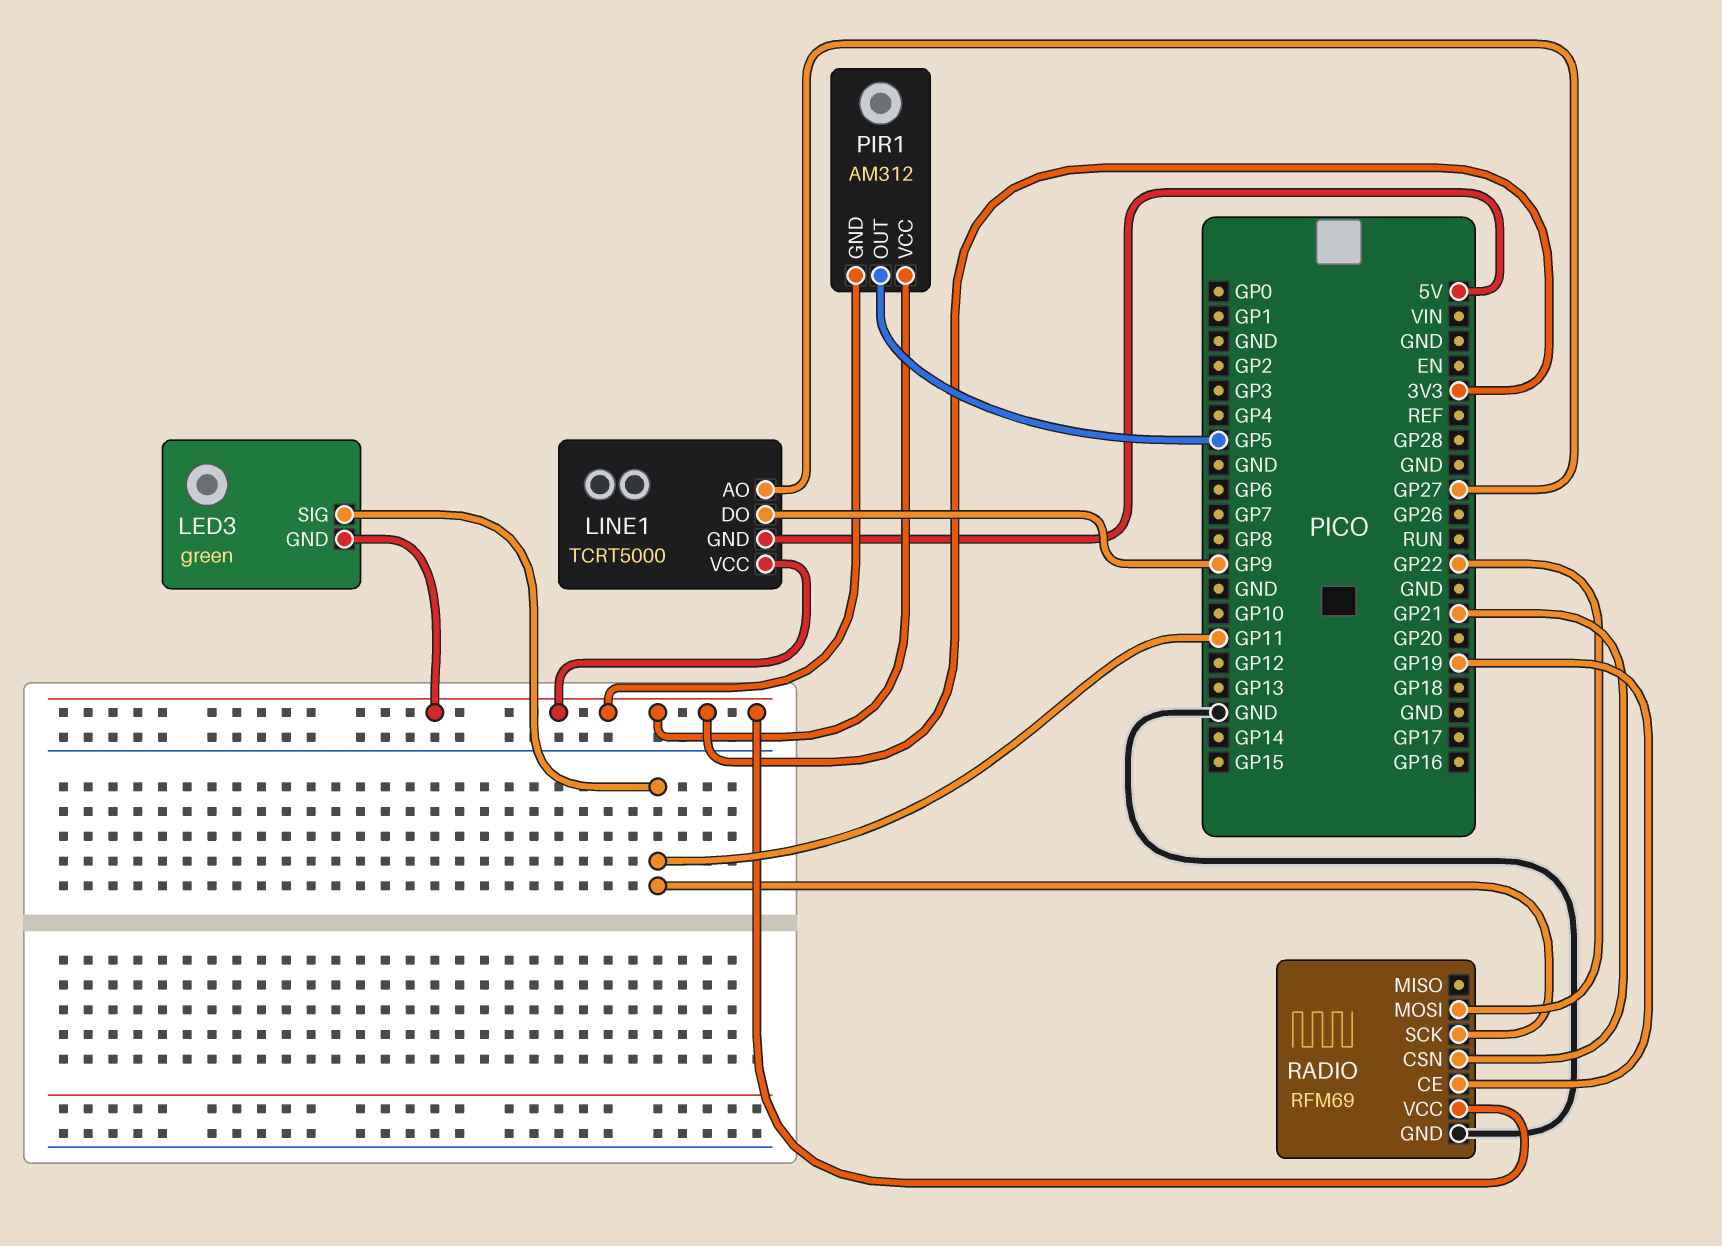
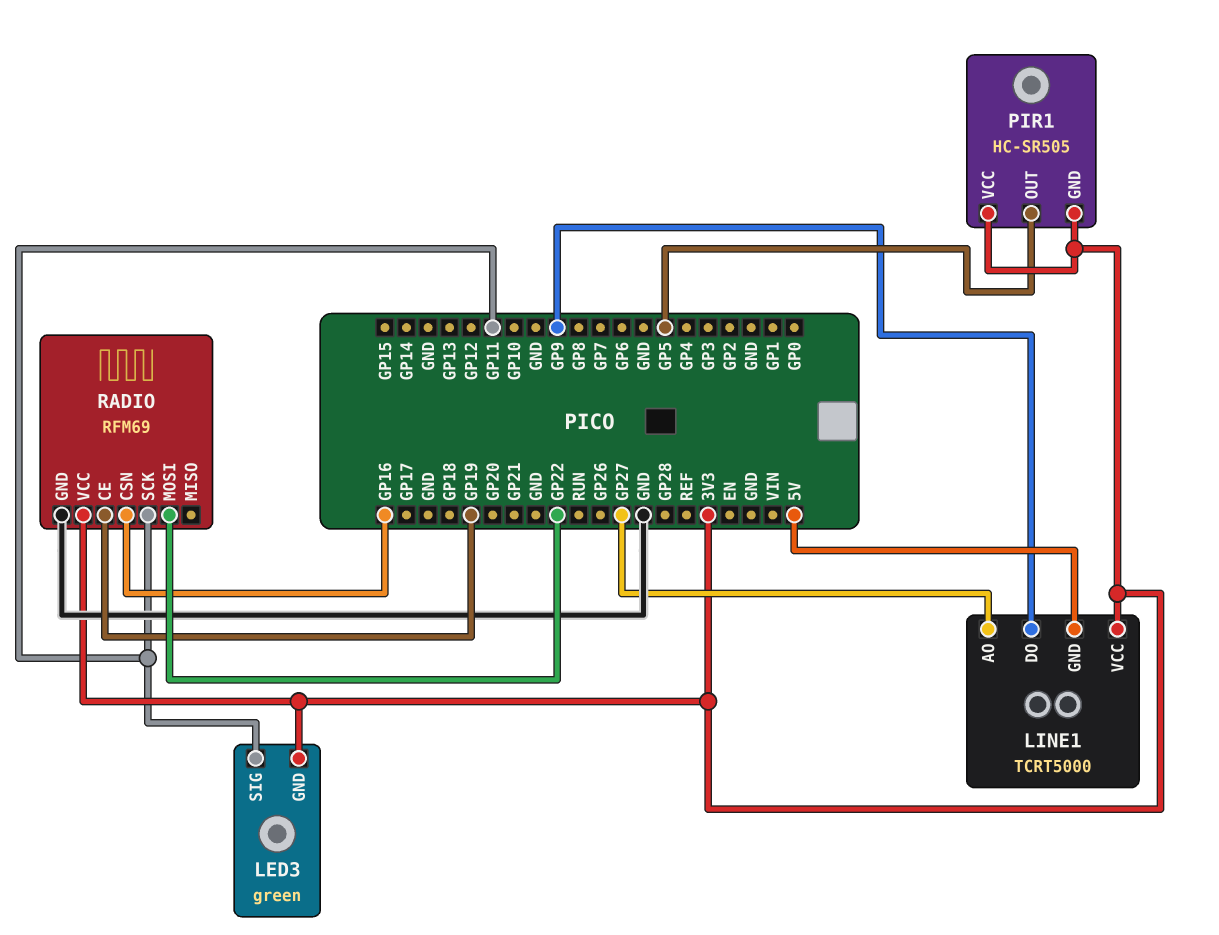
PIR1: AM312 -> HC-SR505
RADIO pin CSN: GP21 -> GP16

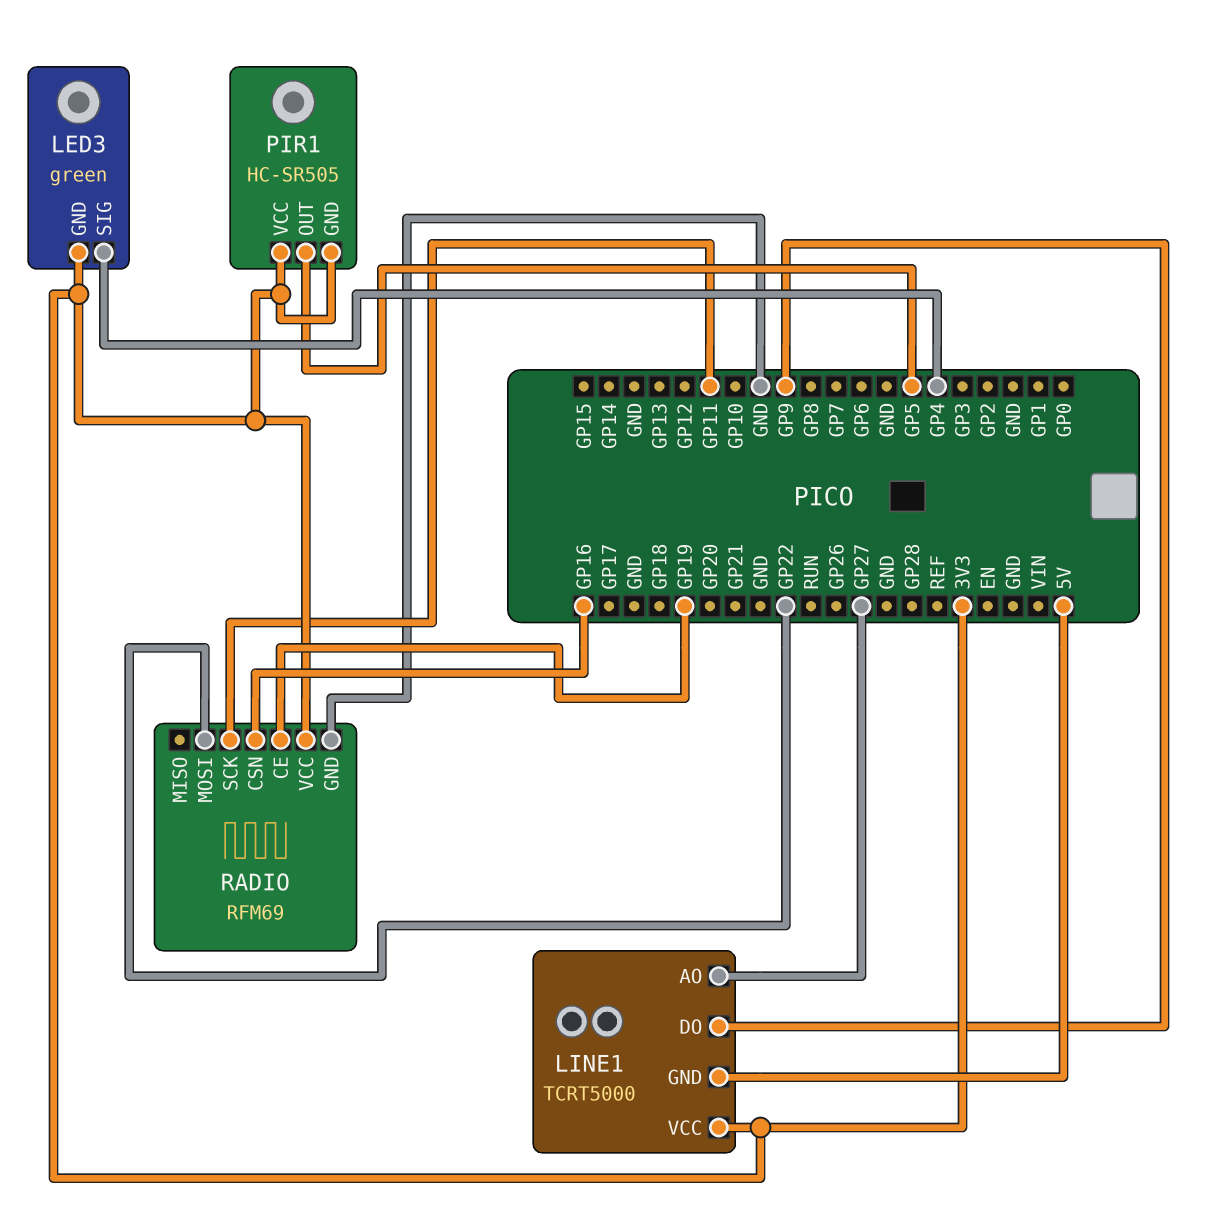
LED3 pin SIG: GP11 -> GP4

